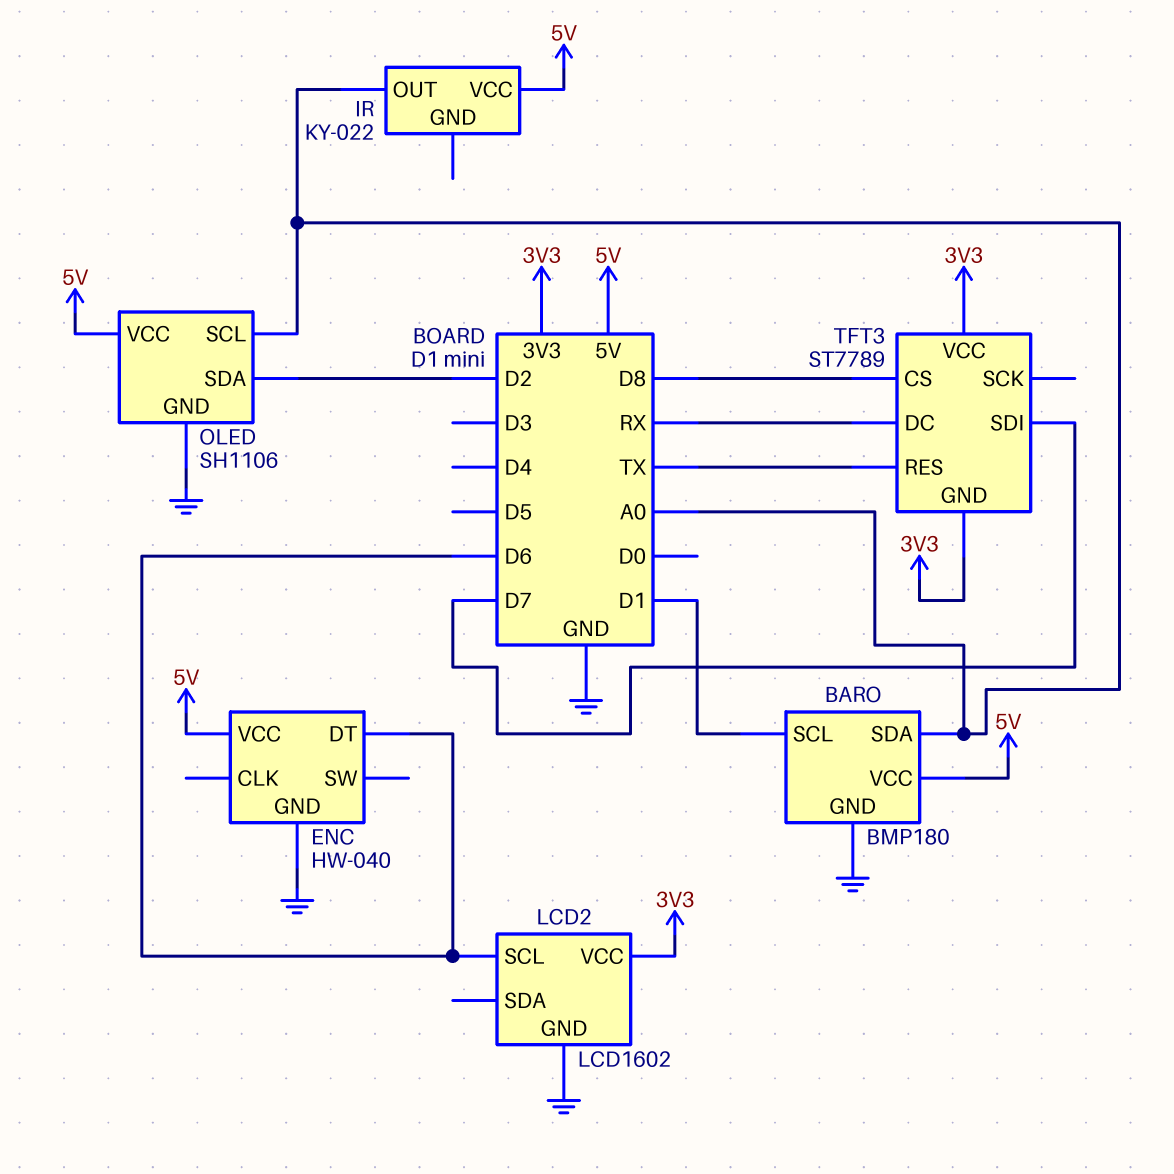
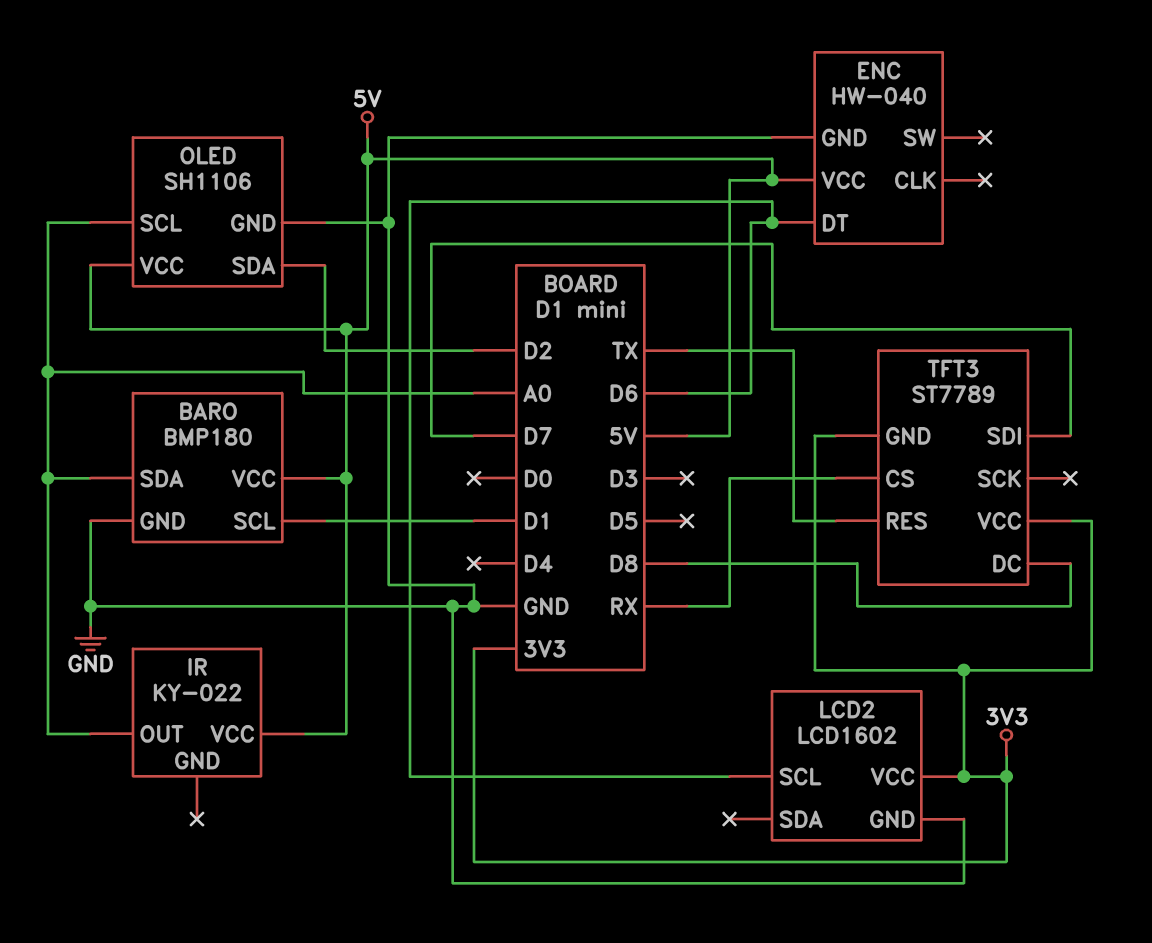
TFT3 pin CS: D8 -> RX
TFT3 pin DC: RX -> D8

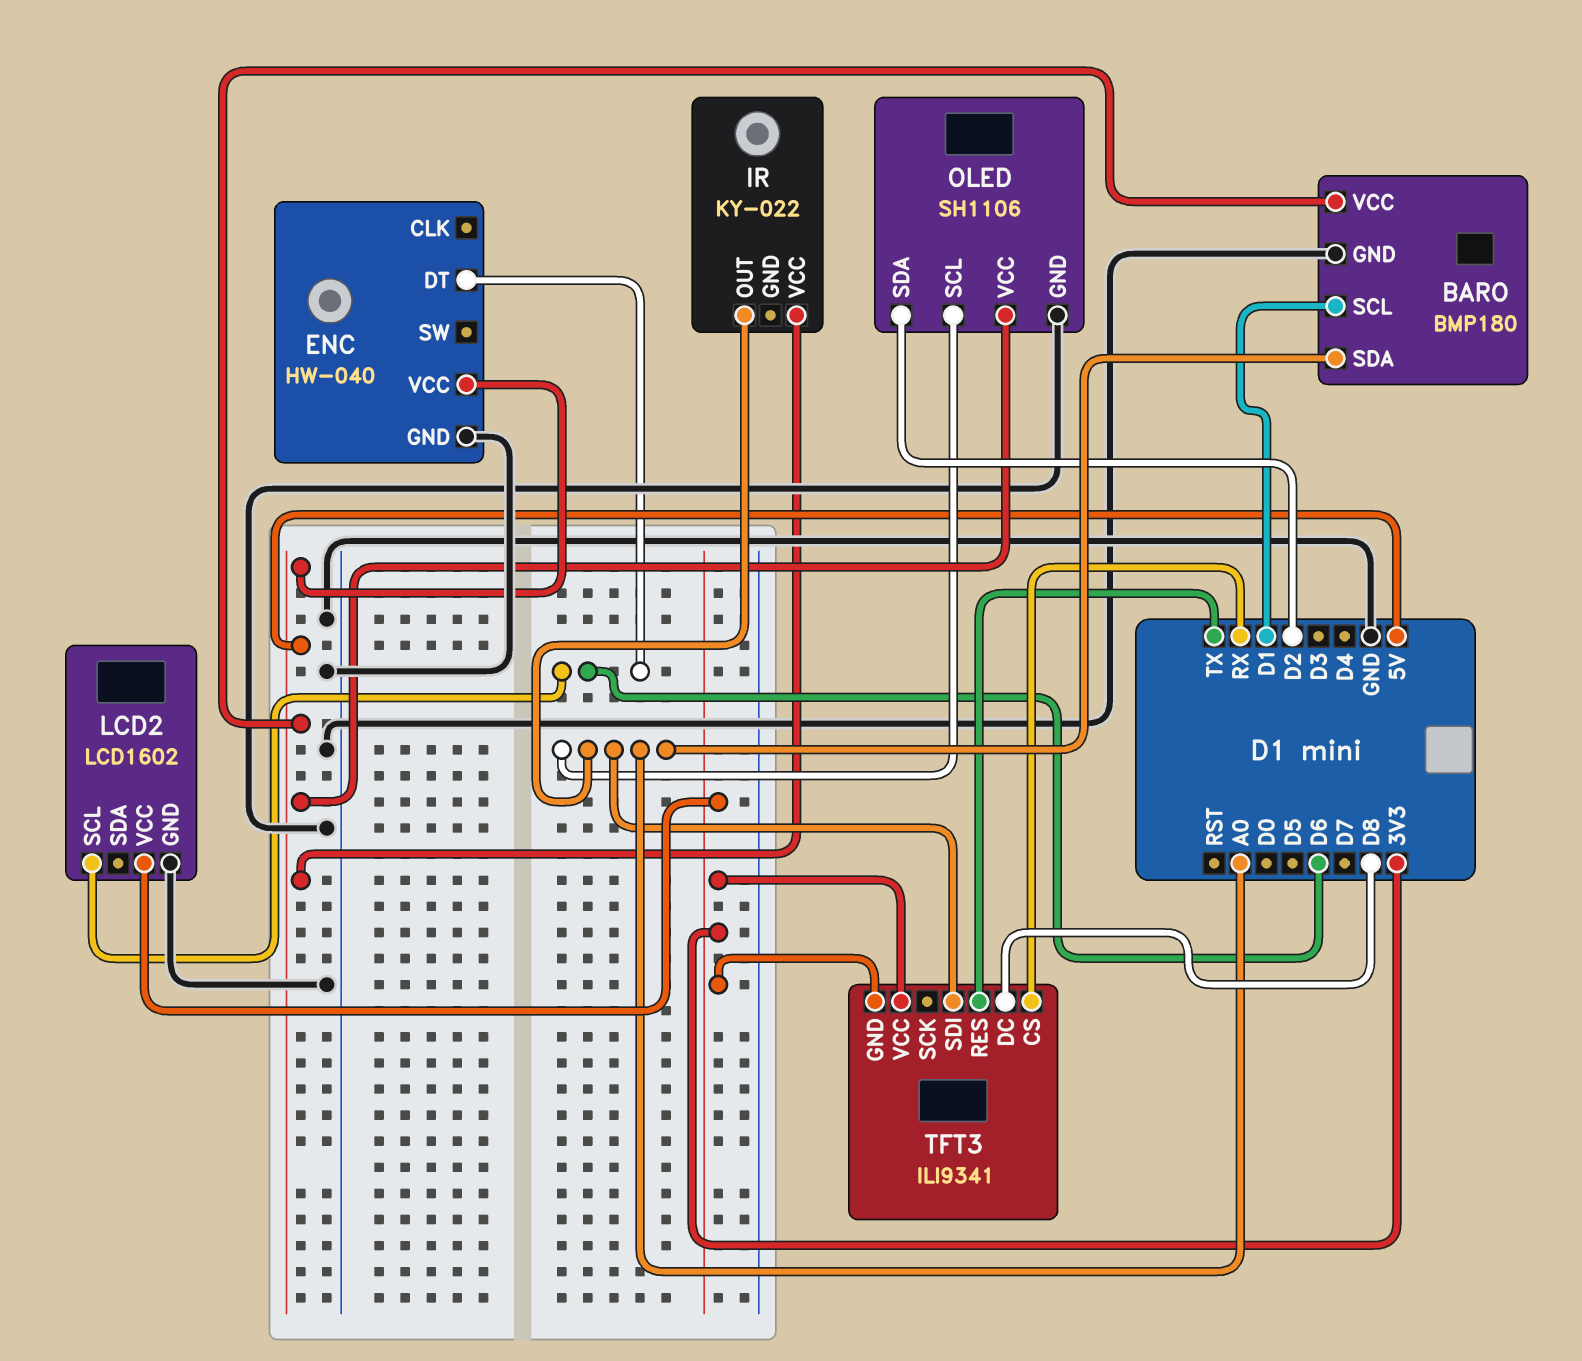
TFT3: ST7789 -> ILI9341
TFT3 pin SDI: D7 -> A0

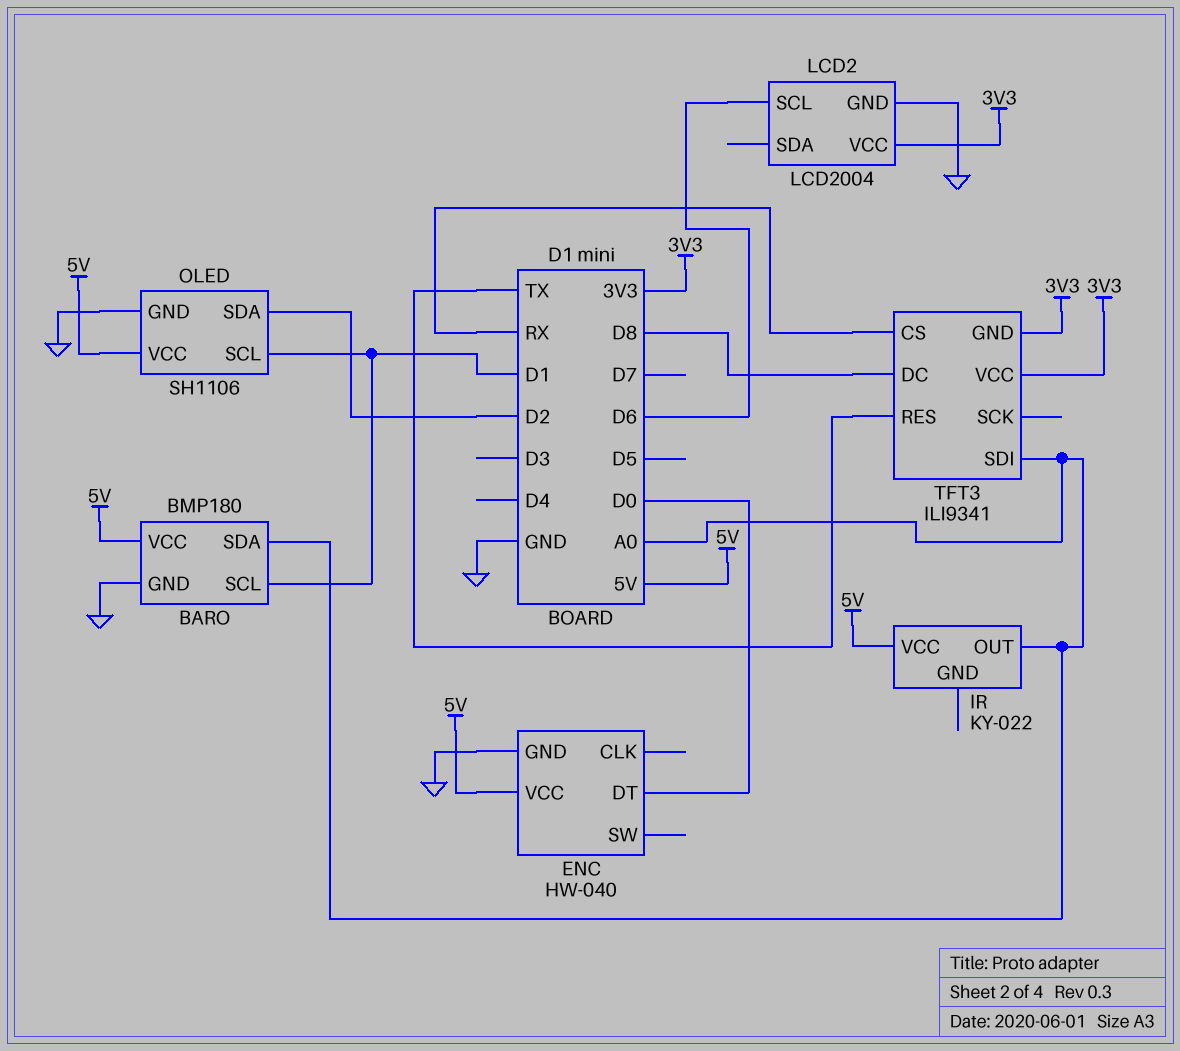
ENC pin DT: D6 -> D0
LCD2: LCD1602 -> LCD2004
OLED pin SCL: A0 -> D1

